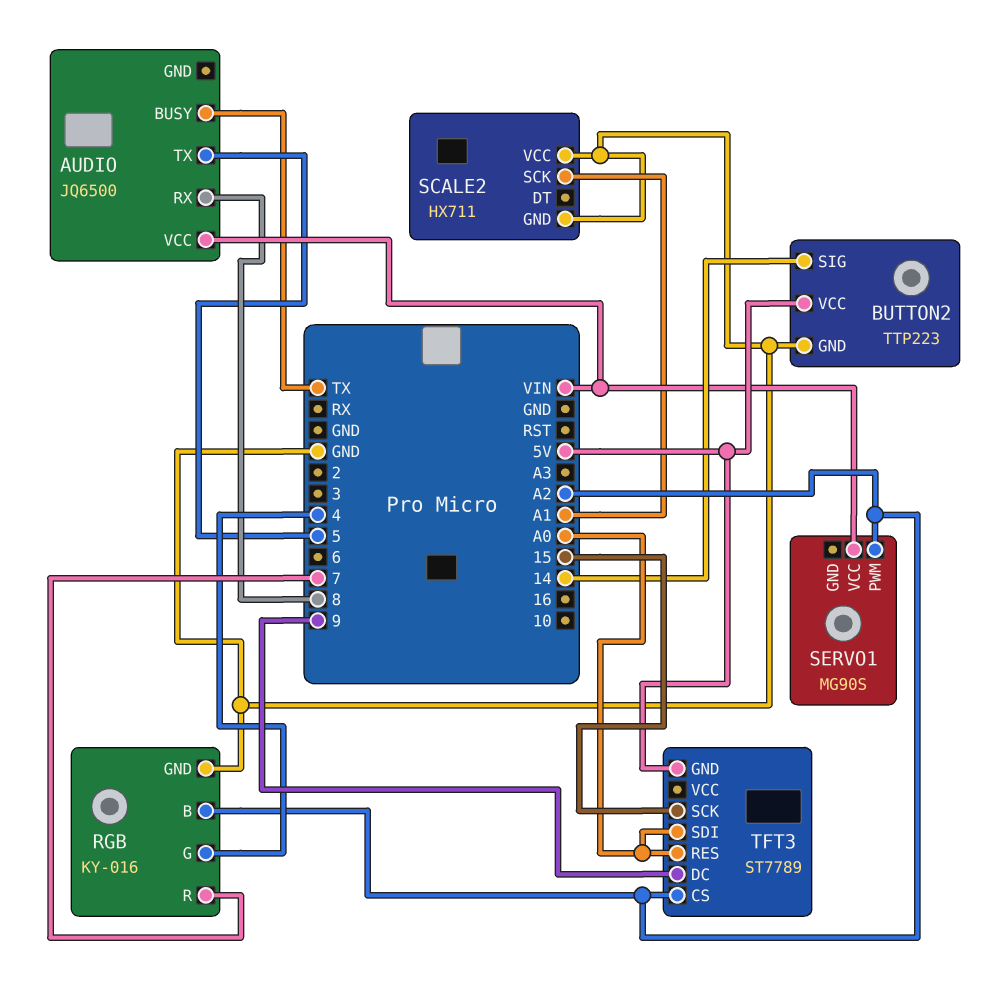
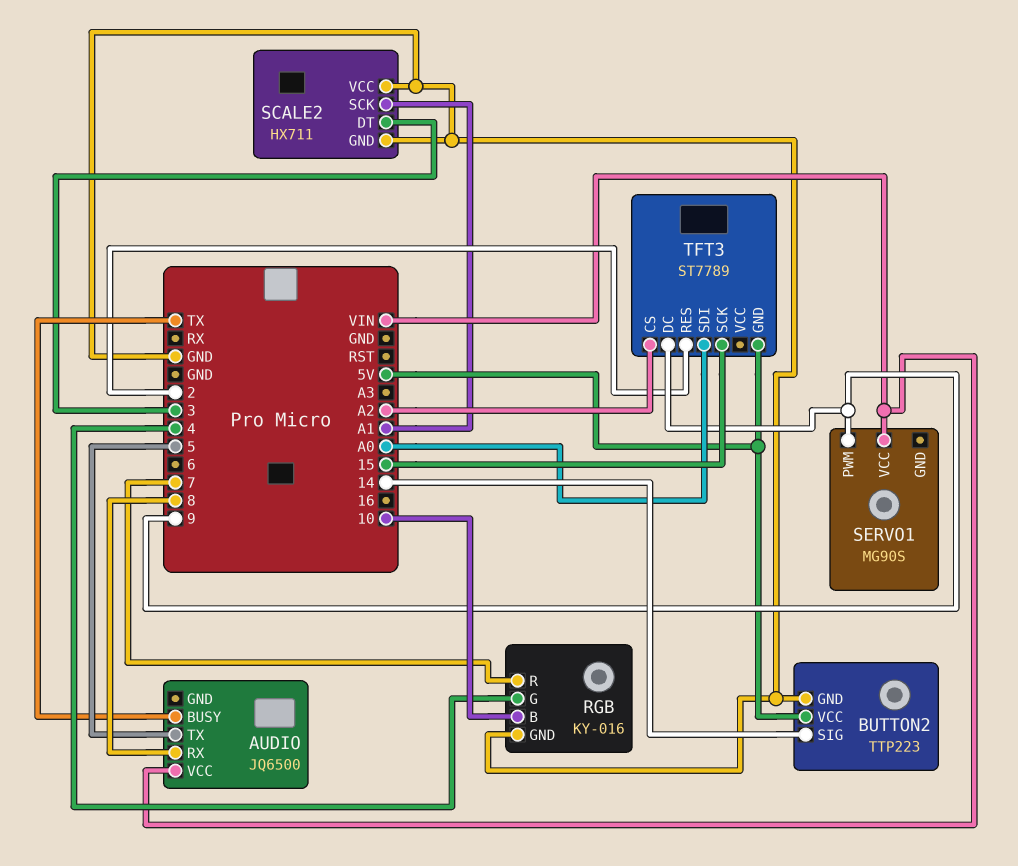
RGB pin B: A2 -> 10
SCALE2 pin DT: none -> 3
SERVO1 pin PWM: A2 -> 9
TFT3 pin RES: A0 -> 2

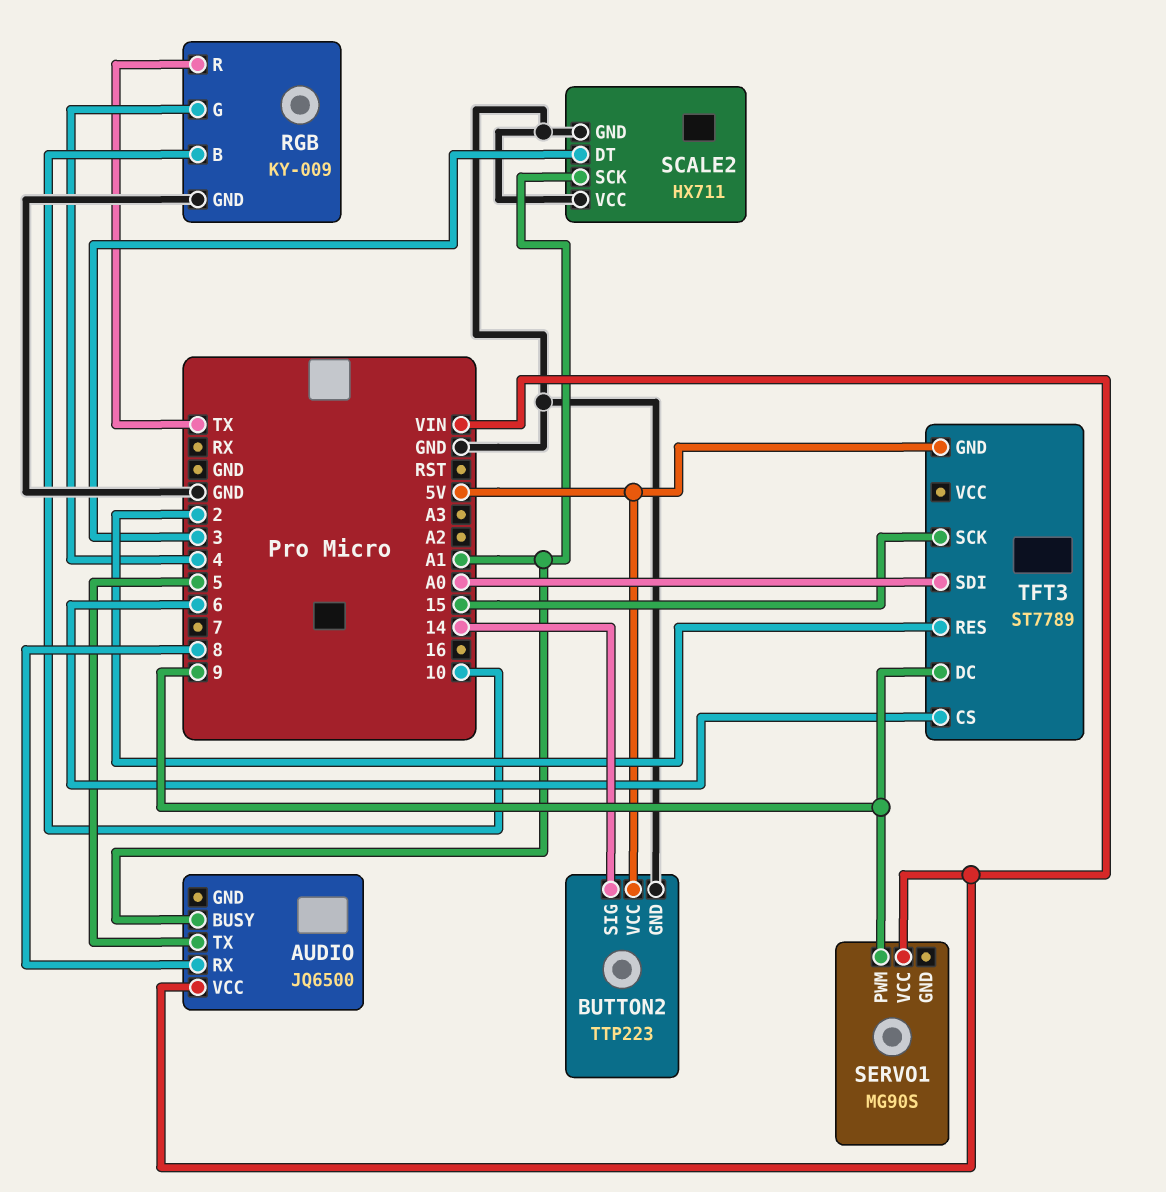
AUDIO pin BUSY: TX -> A1
RGB: KY-016 -> KY-009
RGB pin R: 7 -> TX
TFT3 pin CS: A2 -> 6

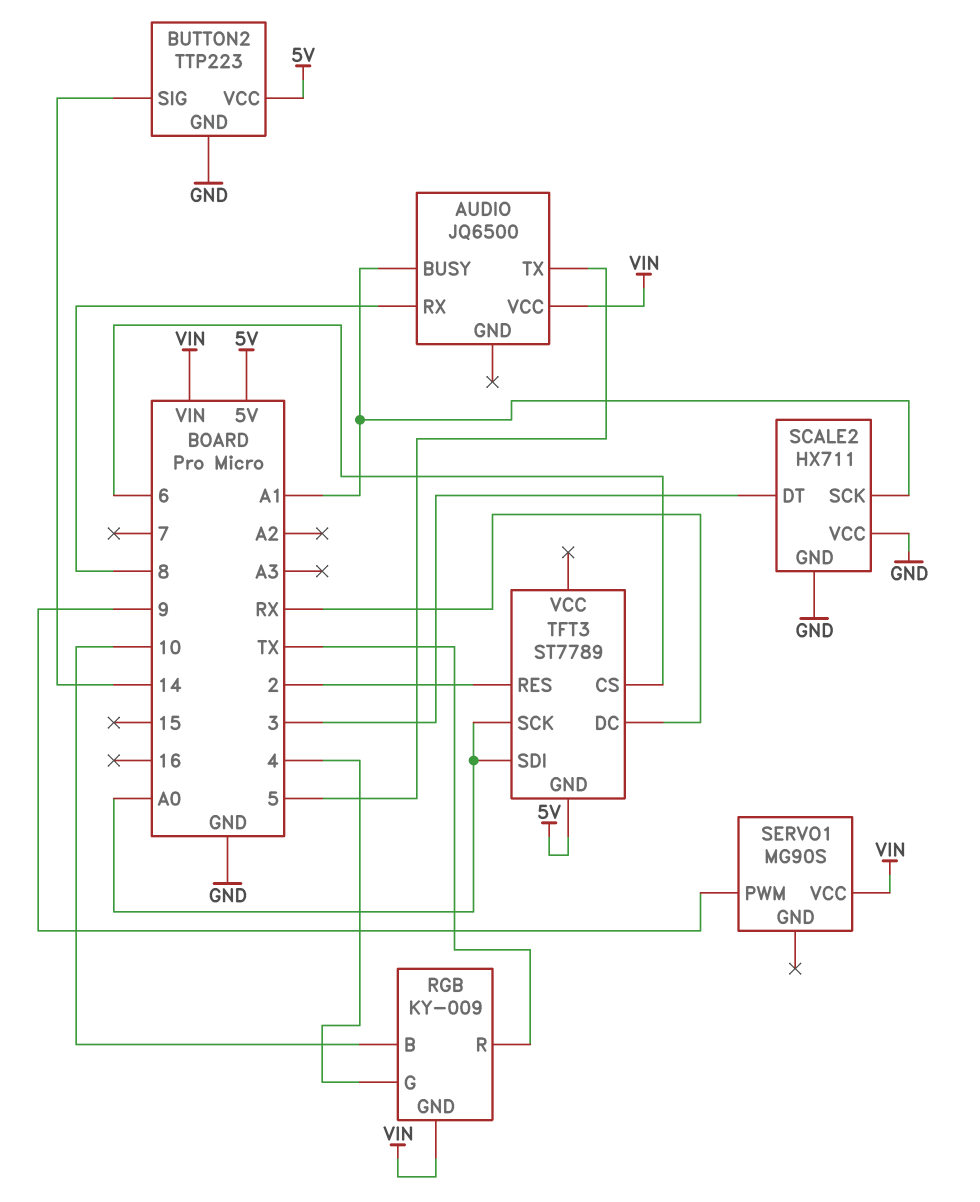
RGB pin GND: GND -> VIN
TFT3 pin DC: 9 -> RX
TFT3 pin SCK: 15 -> A0

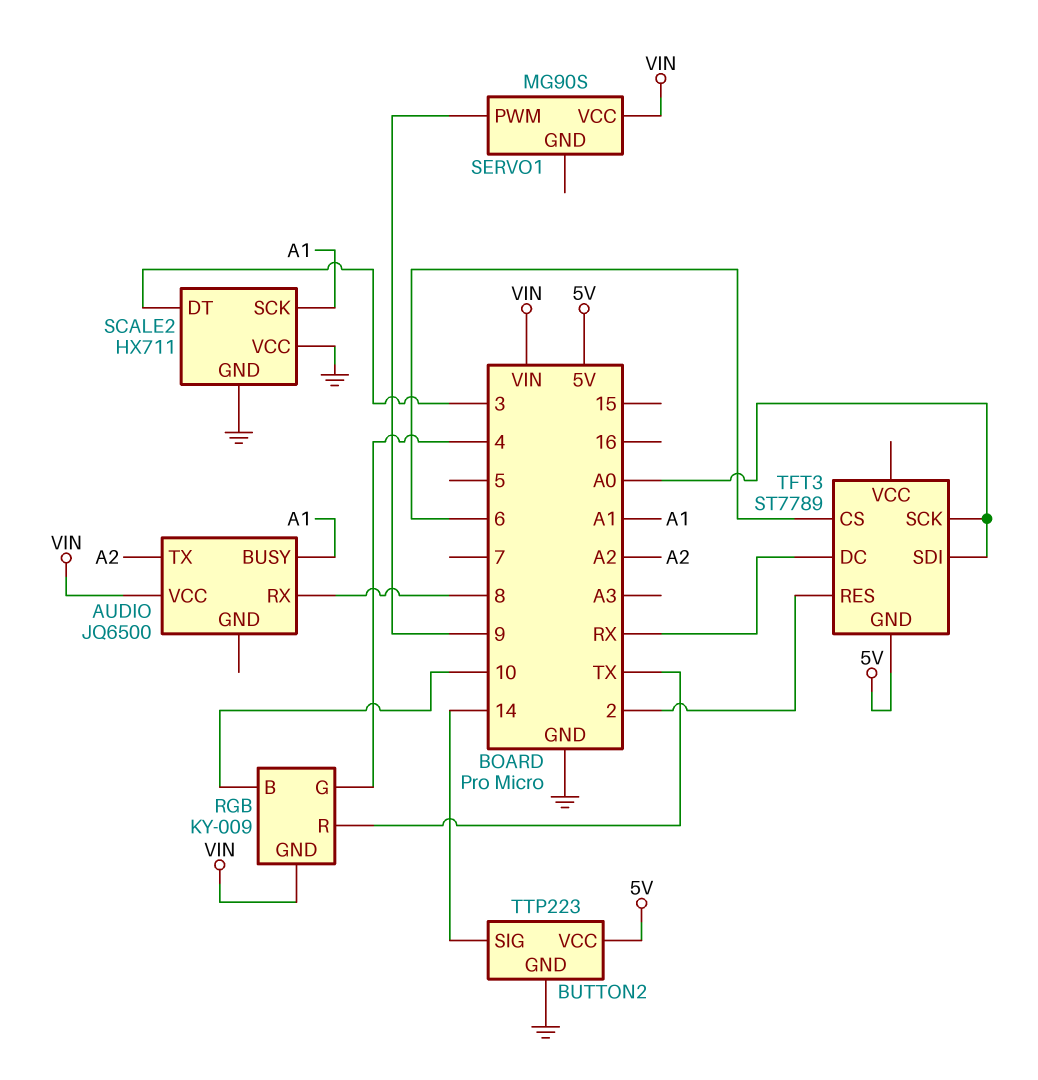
AUDIO pin TX: 5 -> A2

